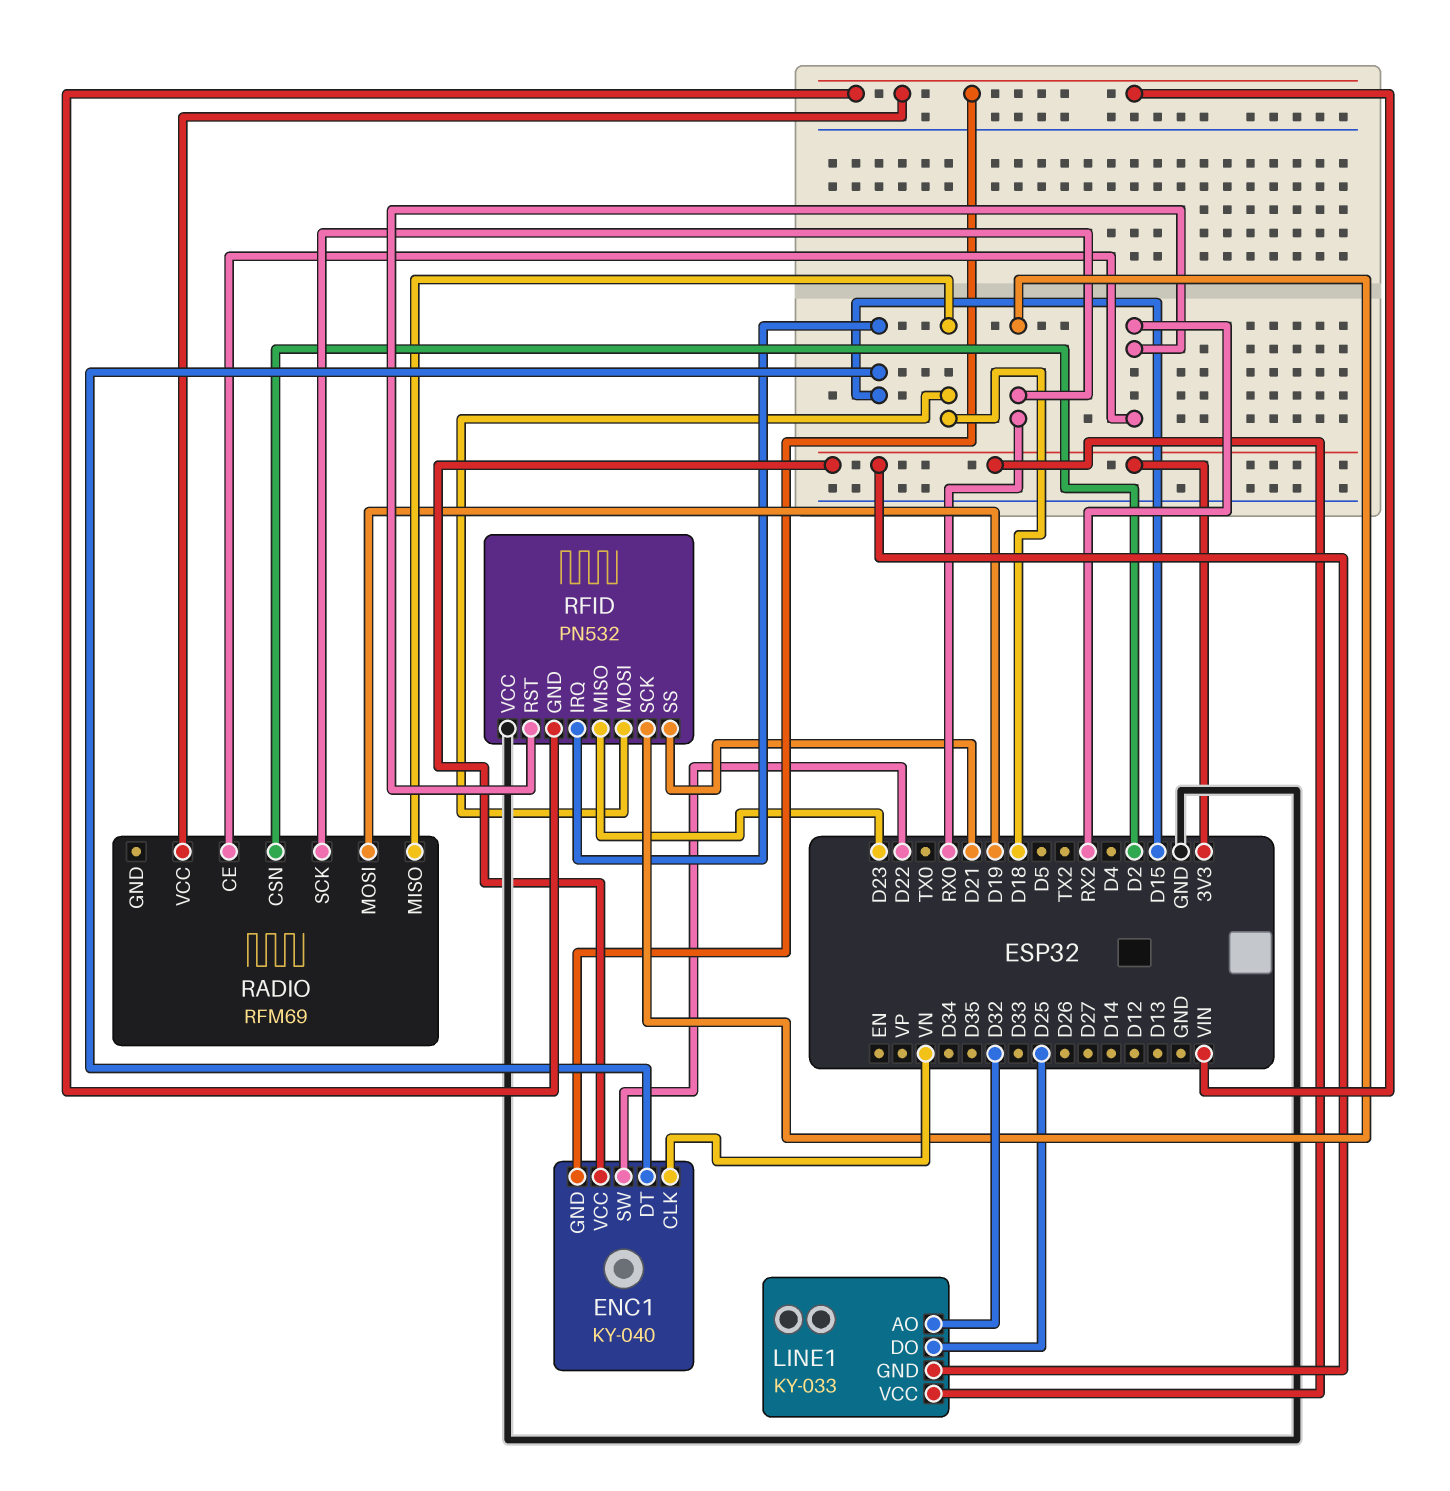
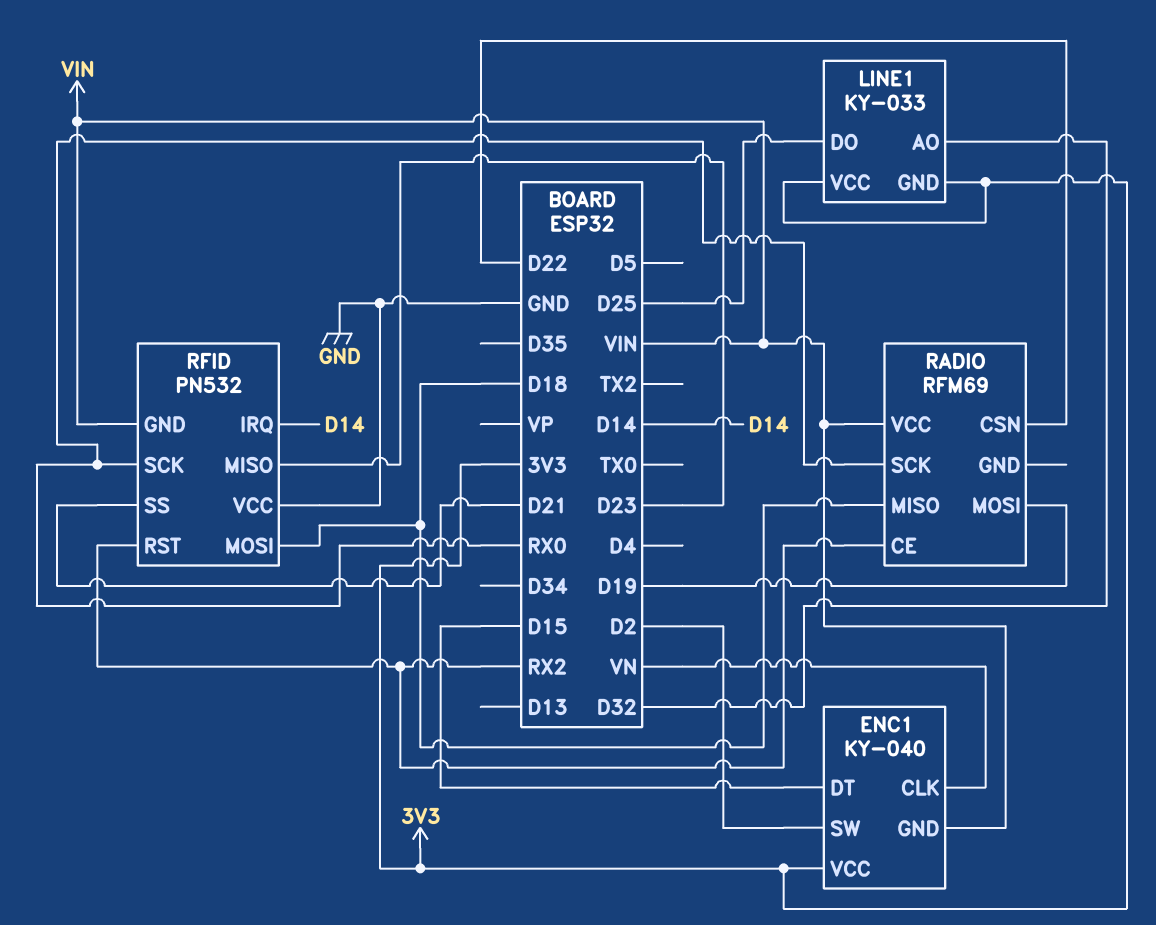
ENC1 pin SW: D22 -> D2
RADIO pin CSN: D2 -> D22
RFID pin IRQ: D15 -> D14

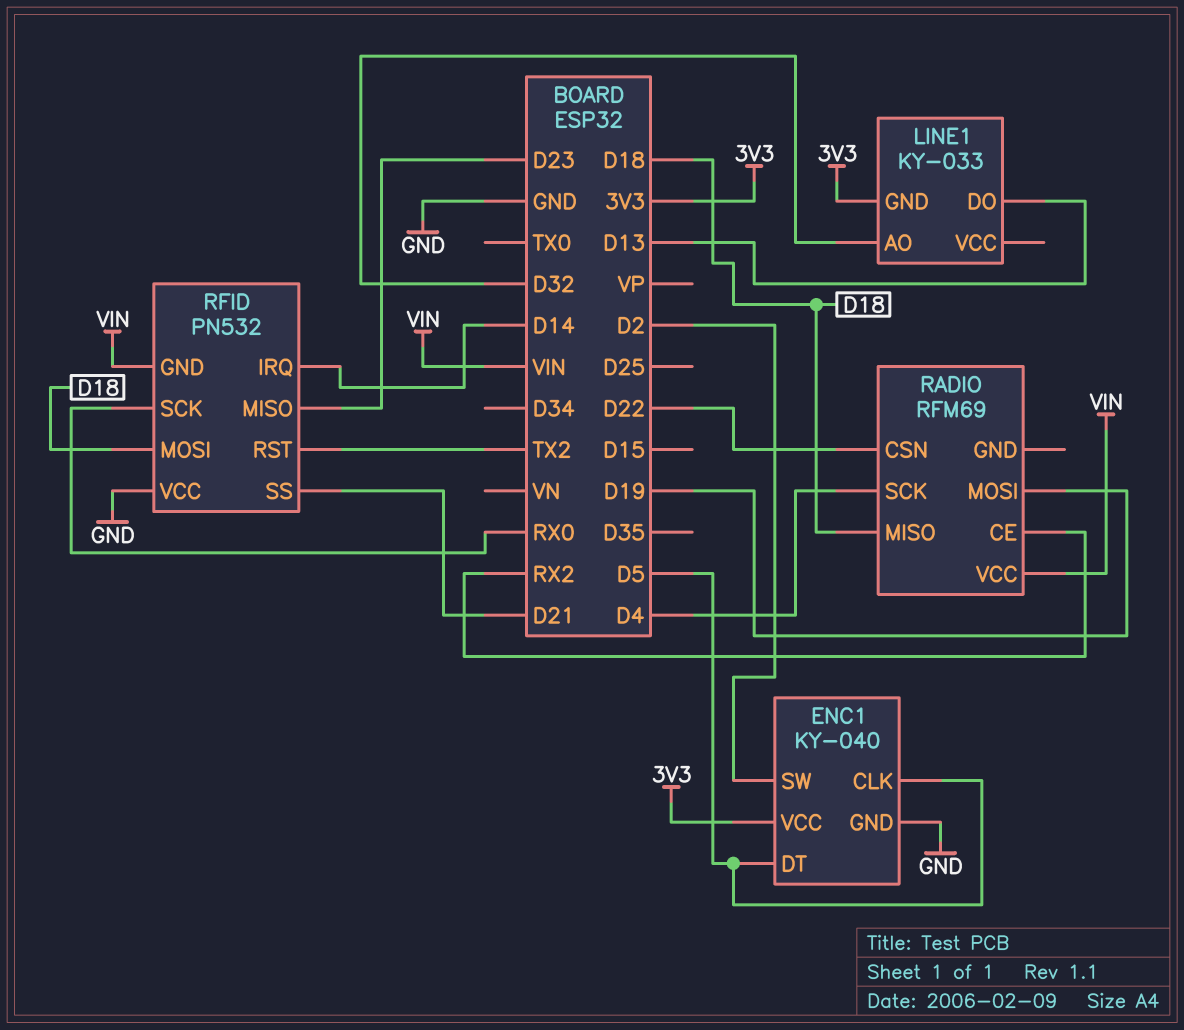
ENC1 pin CLK: VN -> D5
ENC1 pin DT: D15 -> D5
ENC1 pin GND: VIN -> GND
LINE1 pin DO: D25 -> D13
LINE1 pin VCC: 3V3 -> none
RADIO pin SCK: RX0 -> D4
RFID pin RST: RX2 -> TX2

